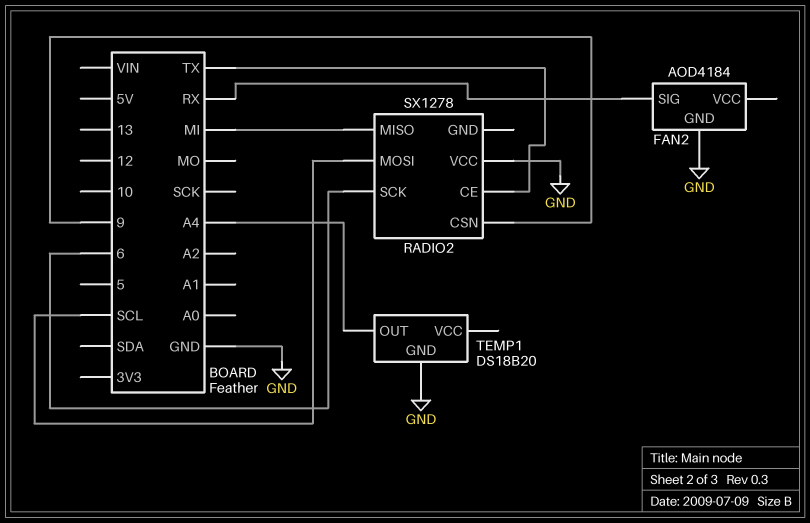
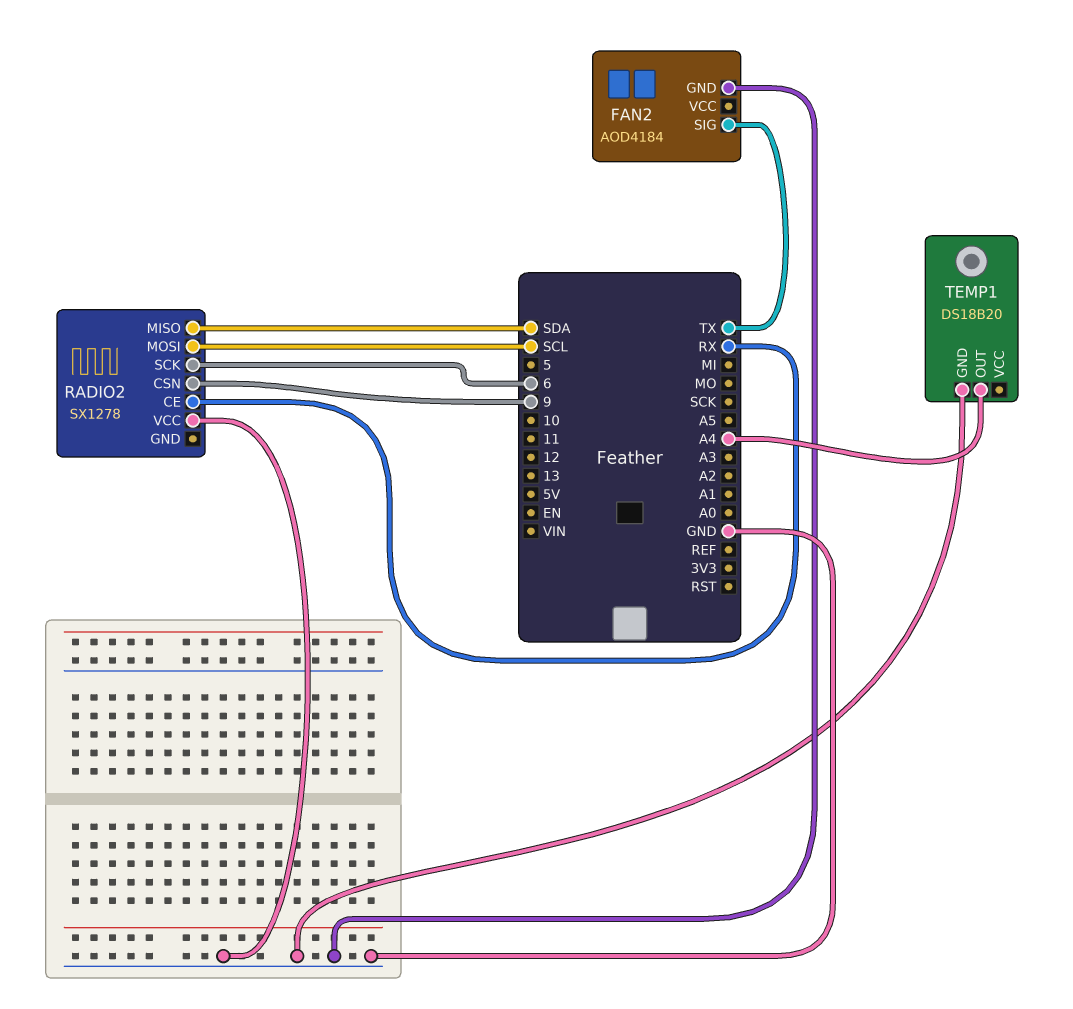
FAN2 pin SIG: RX -> TX
RADIO2 pin CE: TX -> RX
RADIO2 pin MISO: MI -> SDA

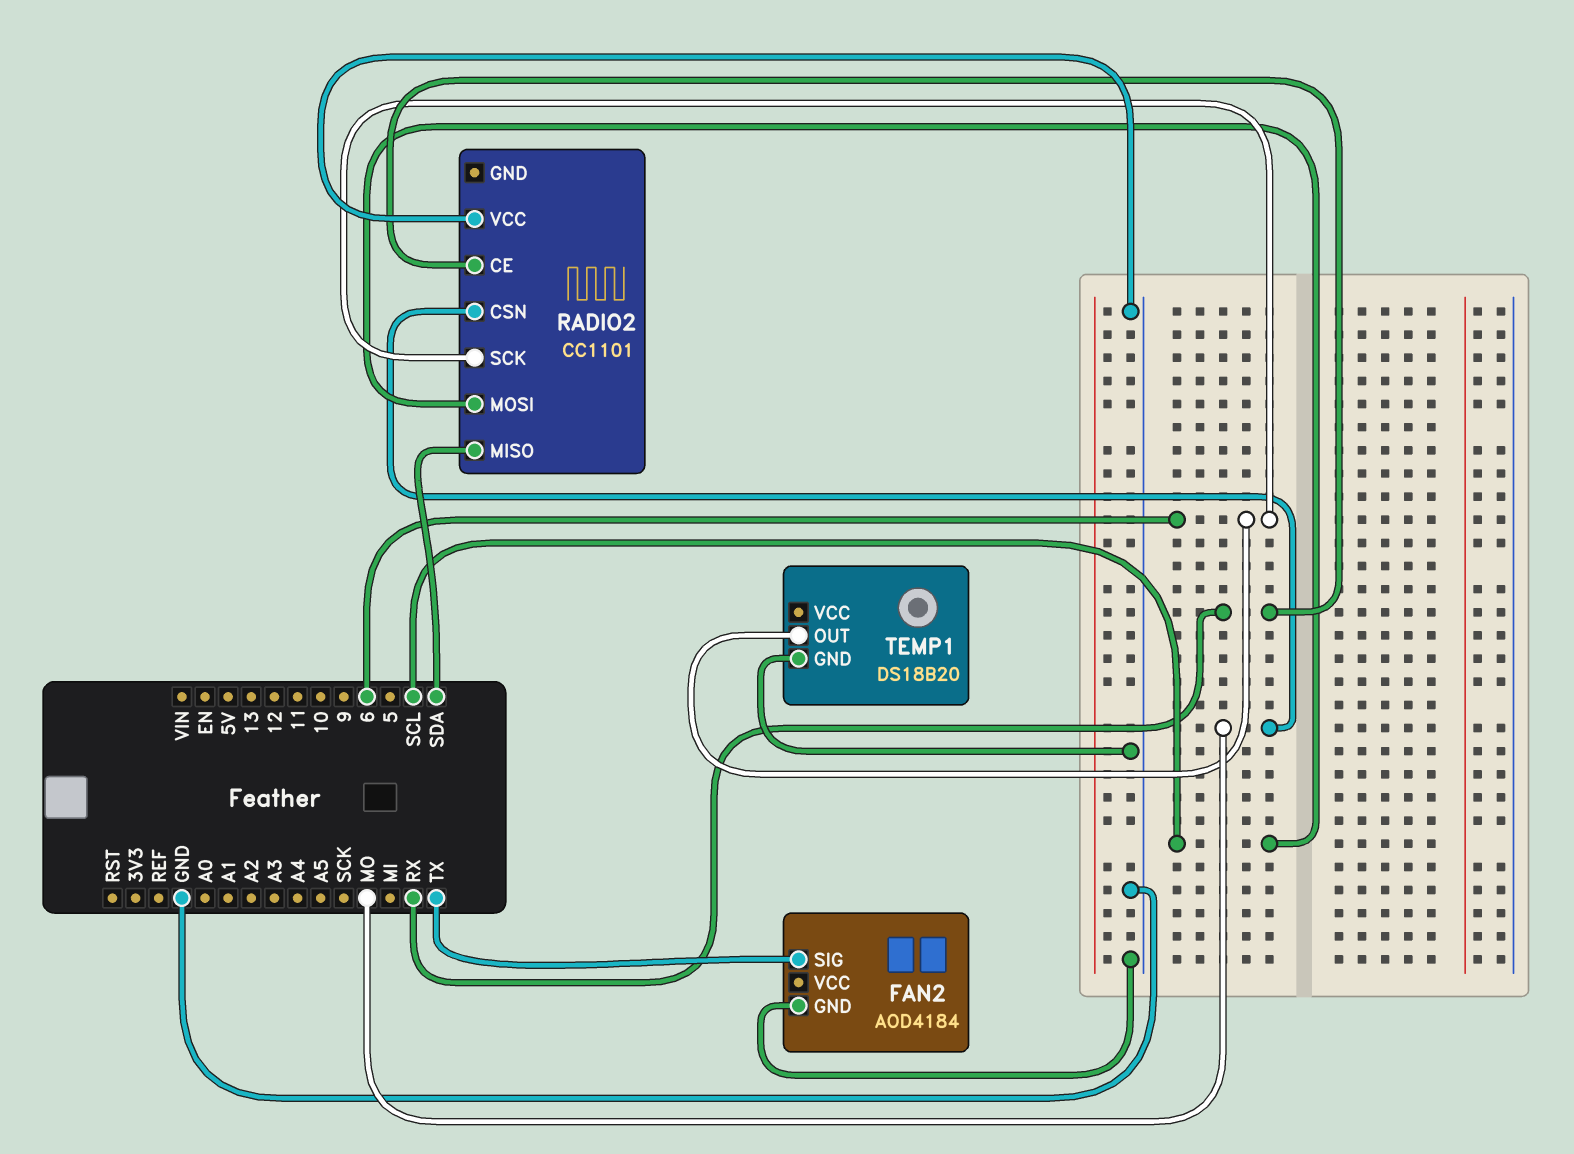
RADIO2: SX1278 -> CC1101
RADIO2 pin CSN: 9 -> MO
TEMP1 pin OUT: A4 -> 6

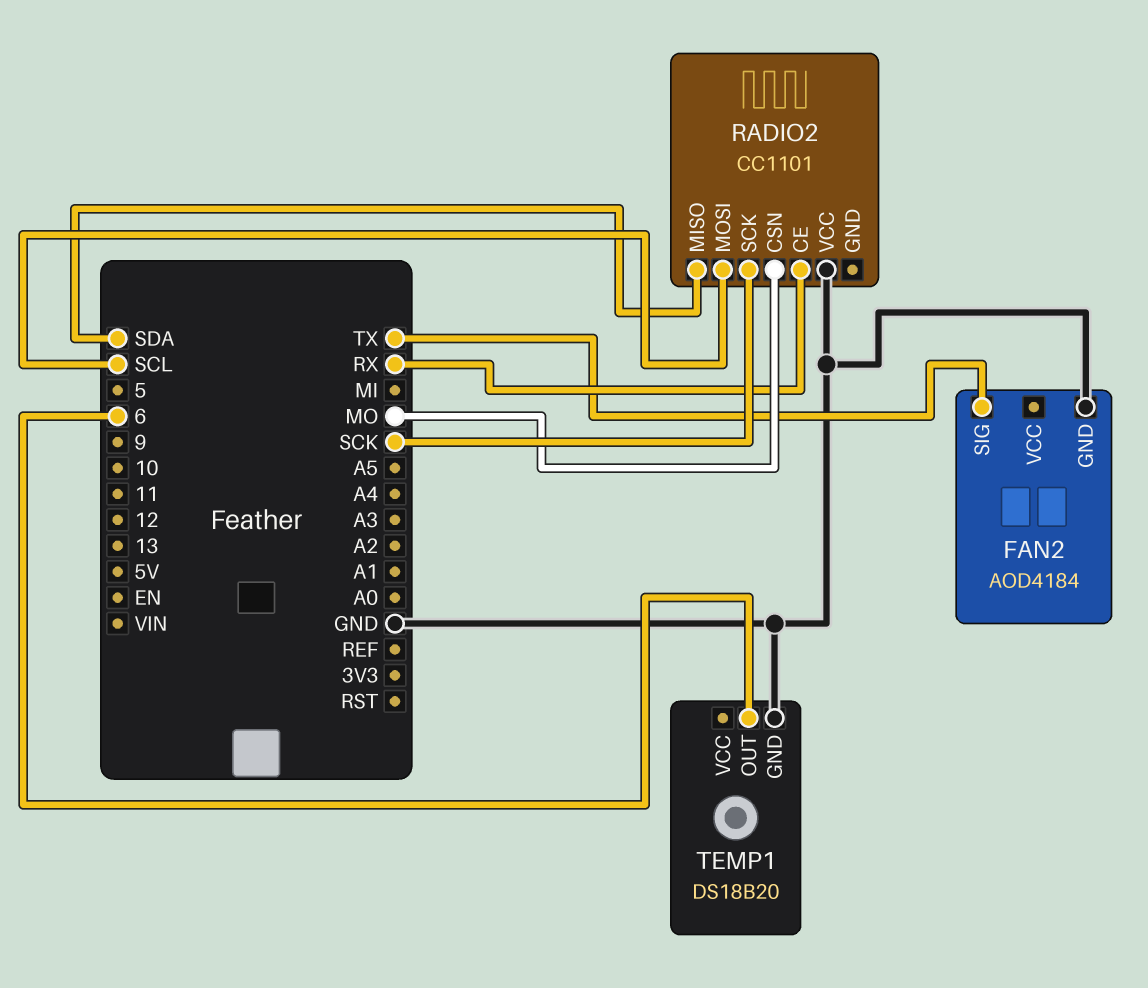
RADIO2 pin SCK: 6 -> SCK

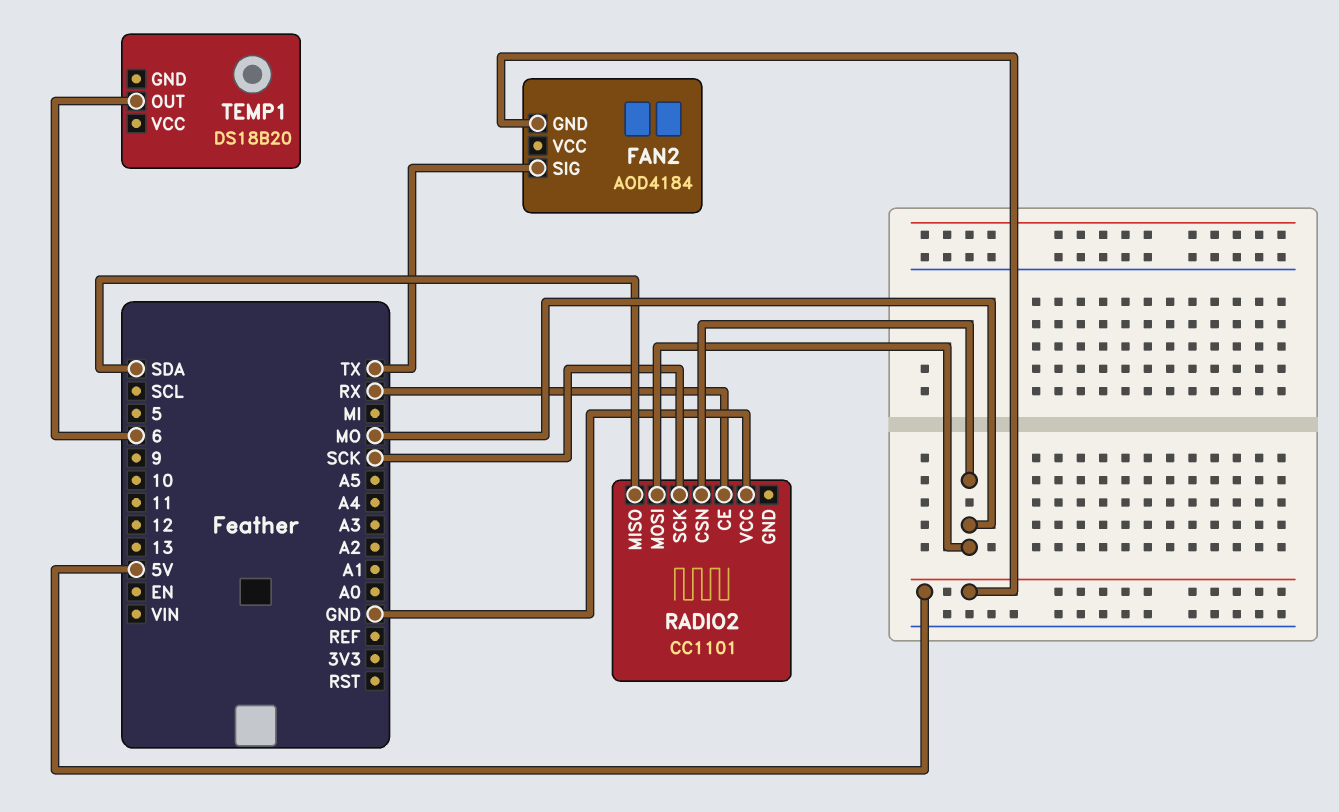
FAN2 pin GND: GND -> 5V
RADIO2 pin MOSI: SCL -> MO
TEMP1 pin GND: GND -> none

